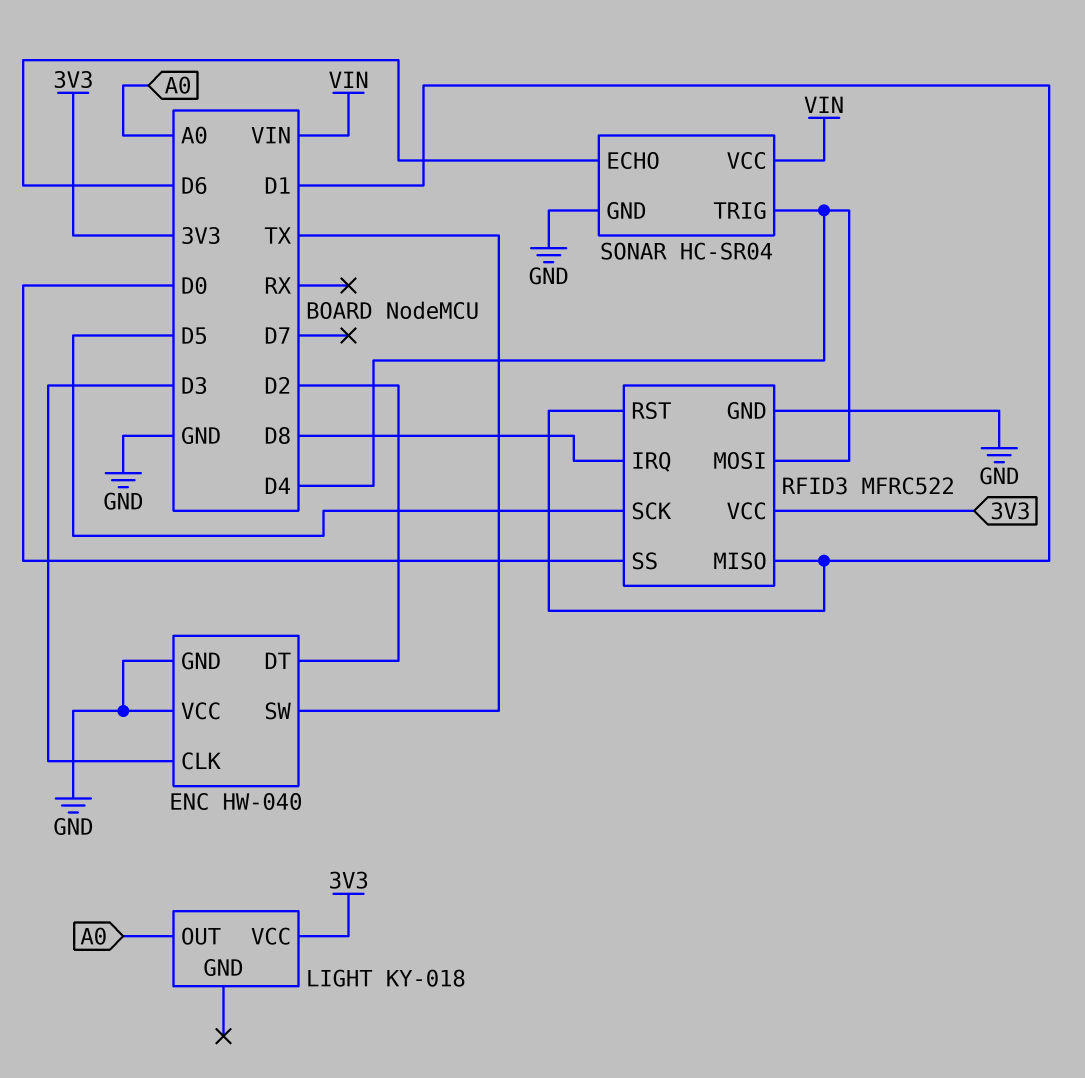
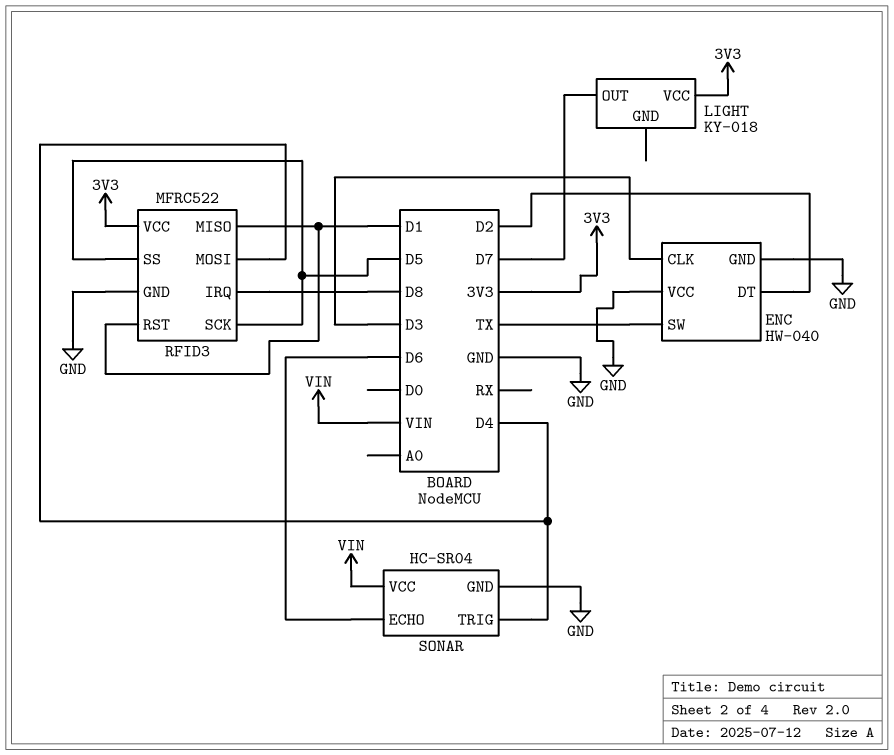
LIGHT pin OUT: A0 -> D7
RFID3 pin SS: D0 -> D5

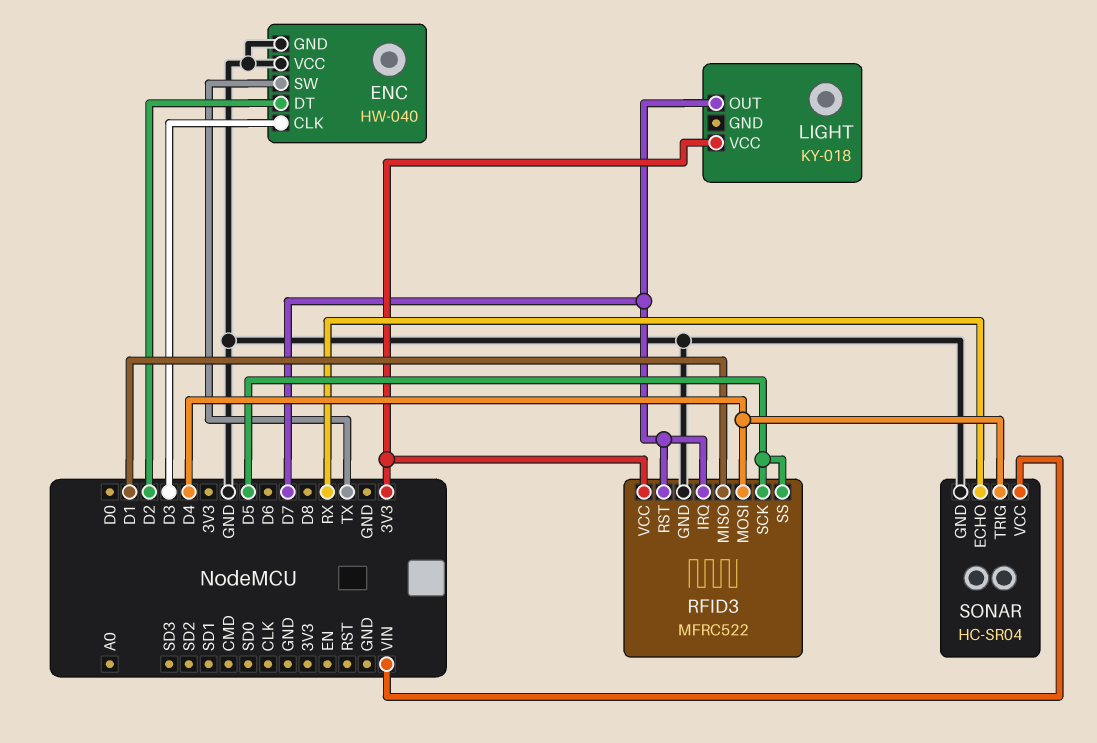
RFID3 pin IRQ: D8 -> D7
RFID3 pin RST: D1 -> D7
SONAR pin ECHO: D6 -> RX

